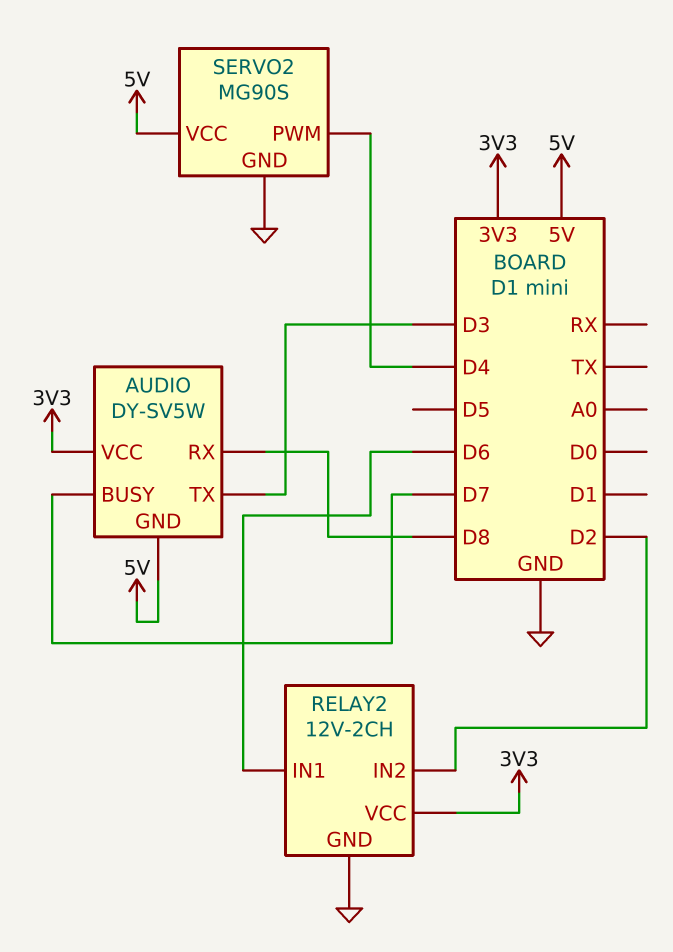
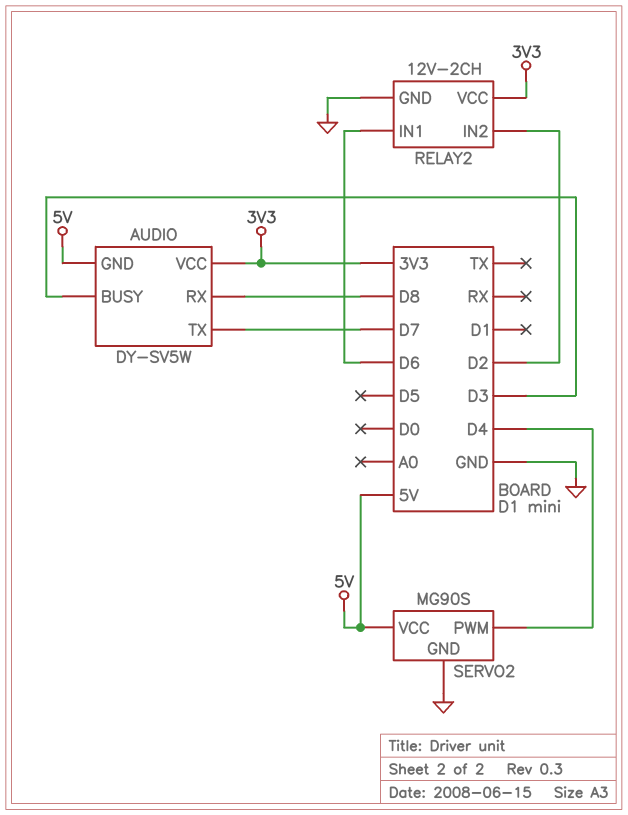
AUDIO pin BUSY: D7 -> D3
AUDIO pin TX: D3 -> D7

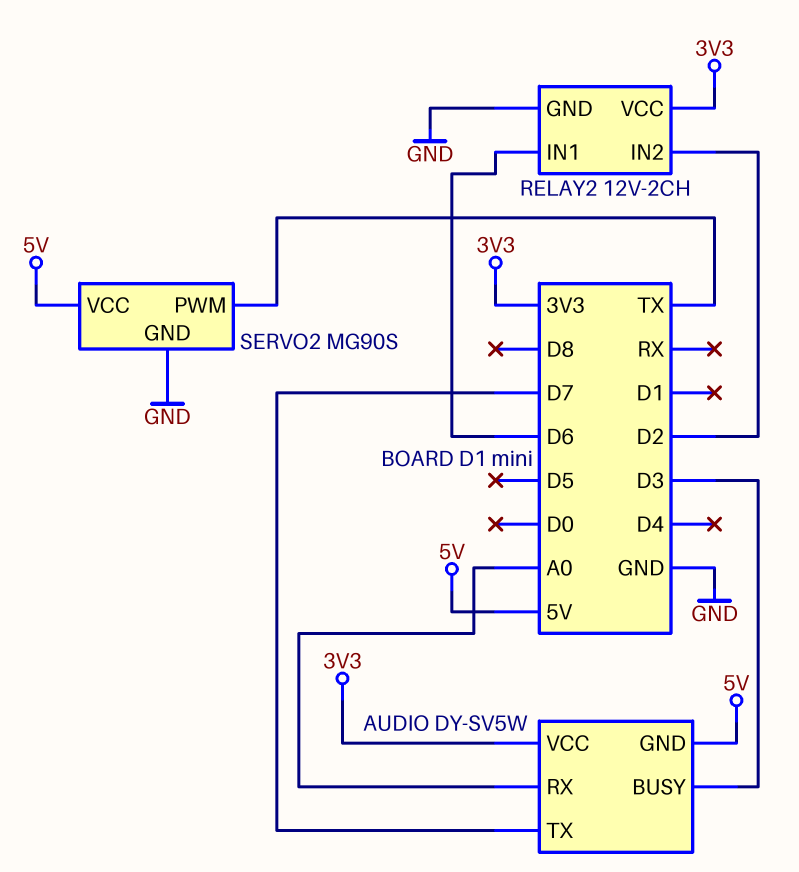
AUDIO pin RX: D8 -> A0
SERVO2 pin PWM: D4 -> TX

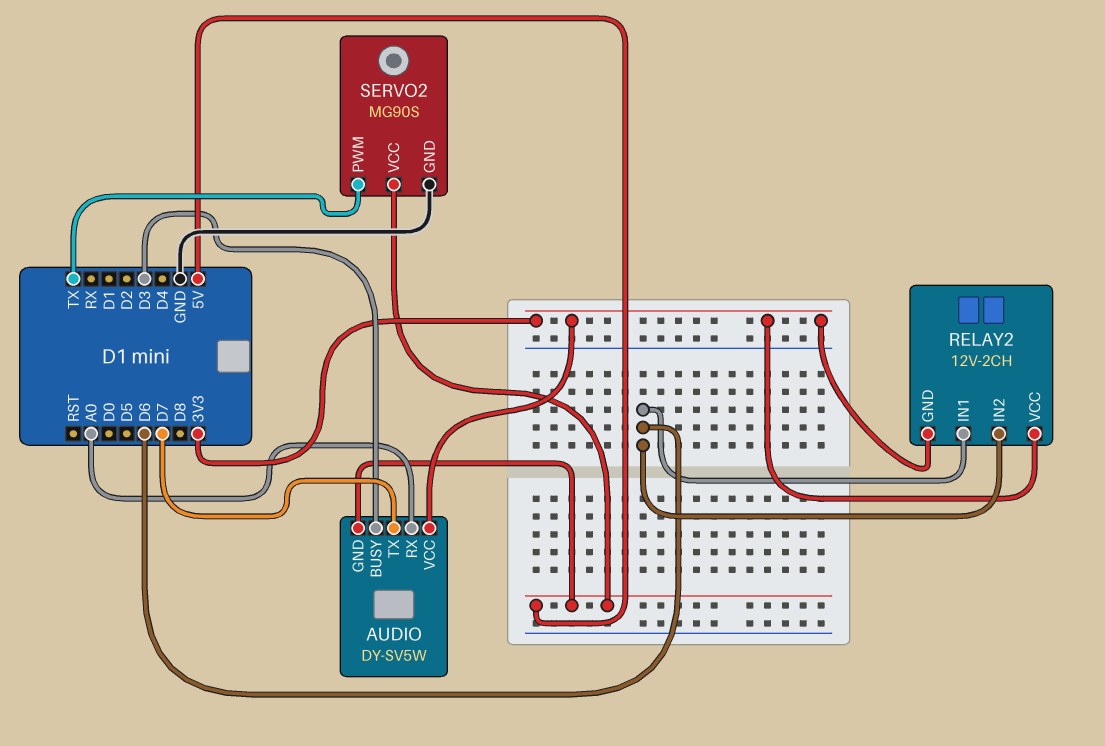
RELAY2 pin GND: GND -> 3V3
RELAY2 pin IN2: D2 -> D6

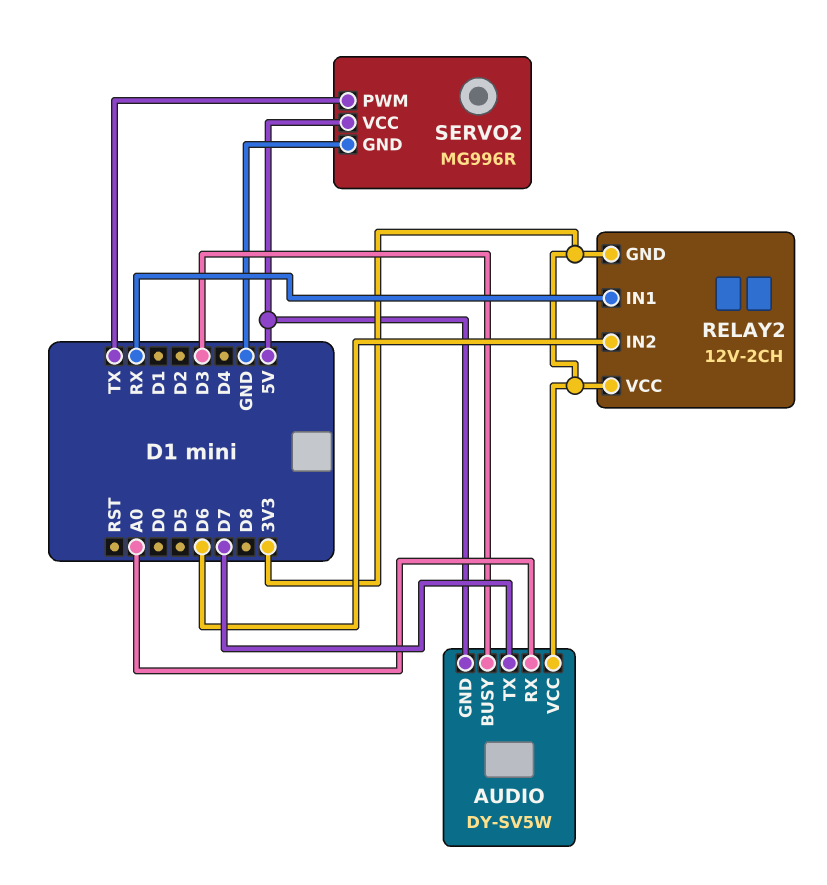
RELAY2 pin IN1: D6 -> RX
SERVO2: MG90S -> MG996R

